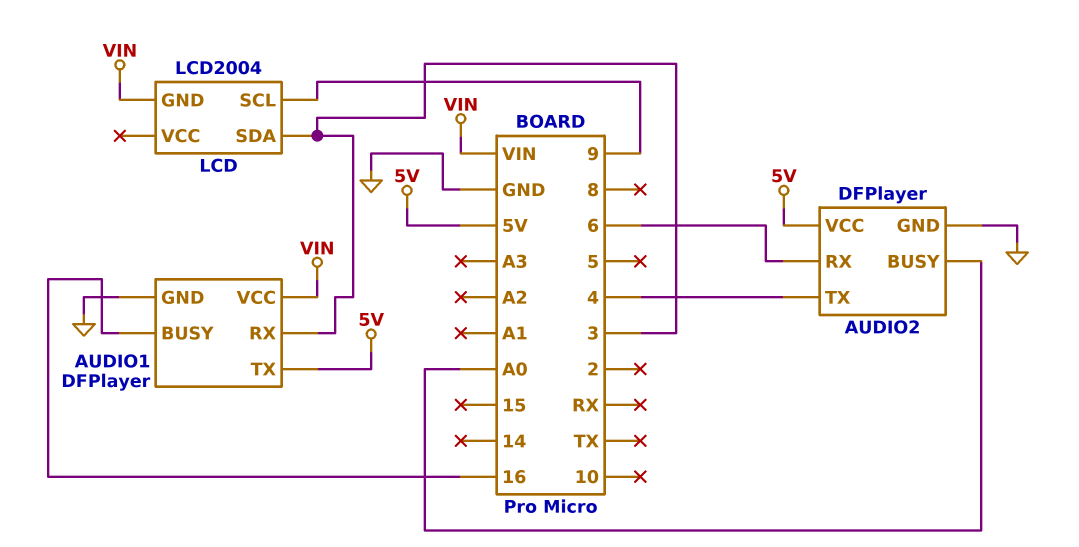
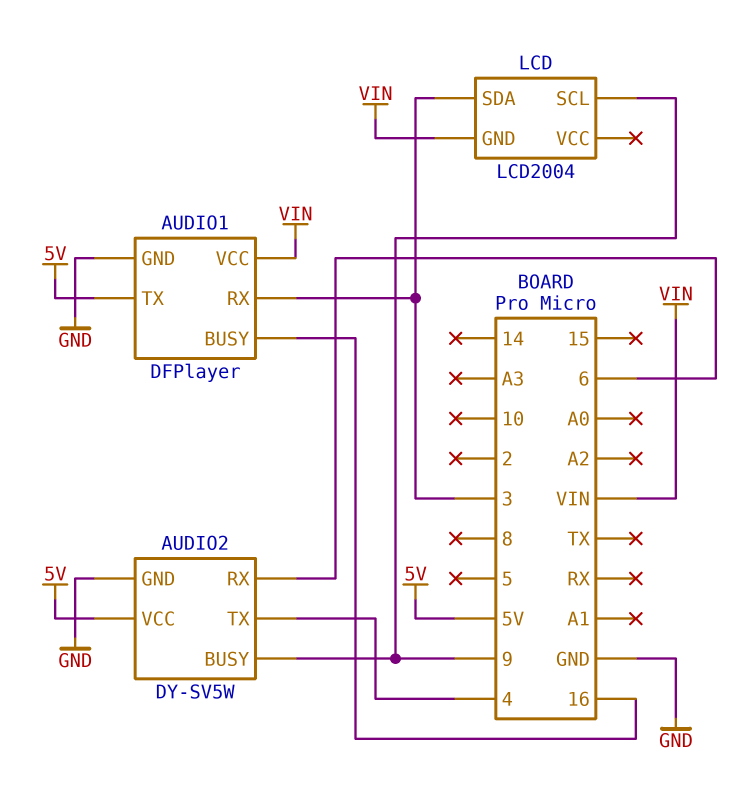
AUDIO2: DFPlayer -> DY-SV5W
AUDIO2 pin BUSY: A0 -> 9

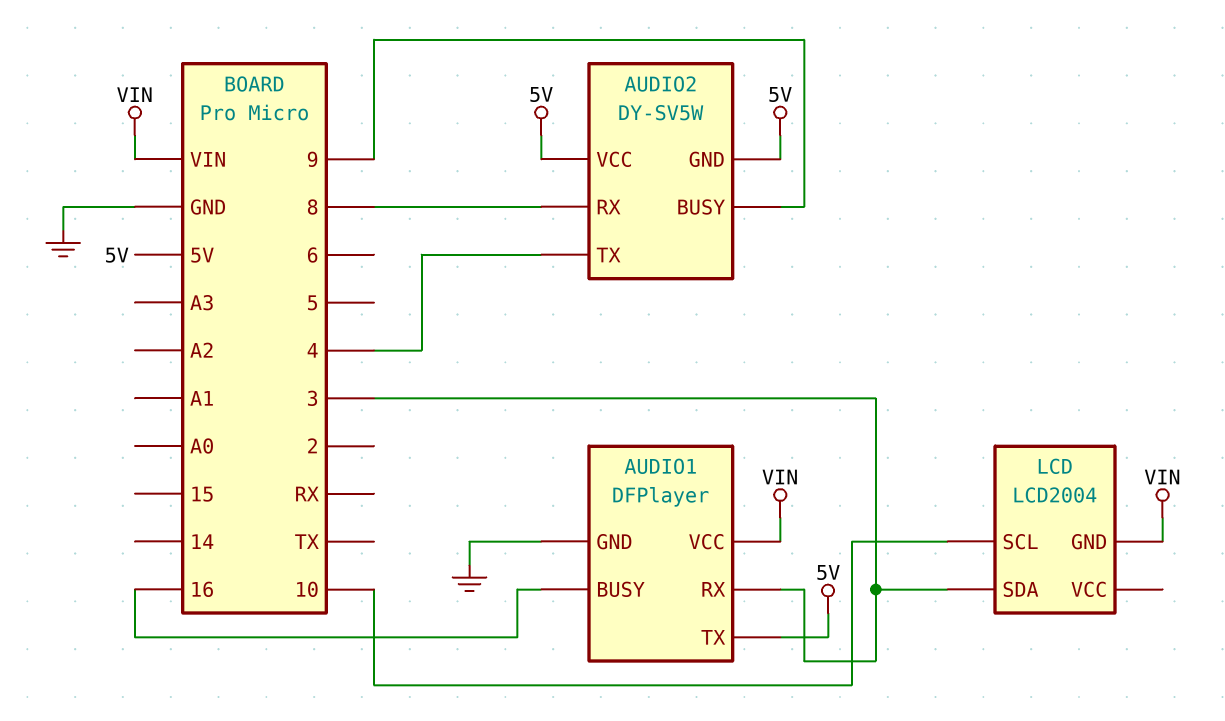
AUDIO2 pin GND: GND -> 5V
AUDIO2 pin RX: 6 -> 8
LCD pin SCL: 9 -> 10

